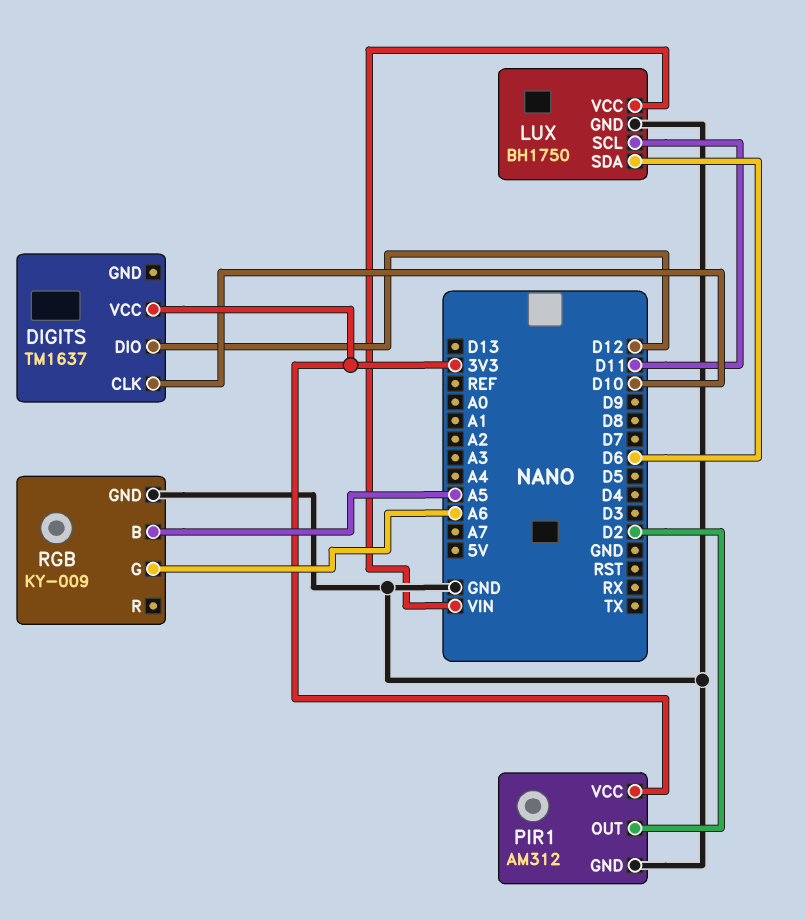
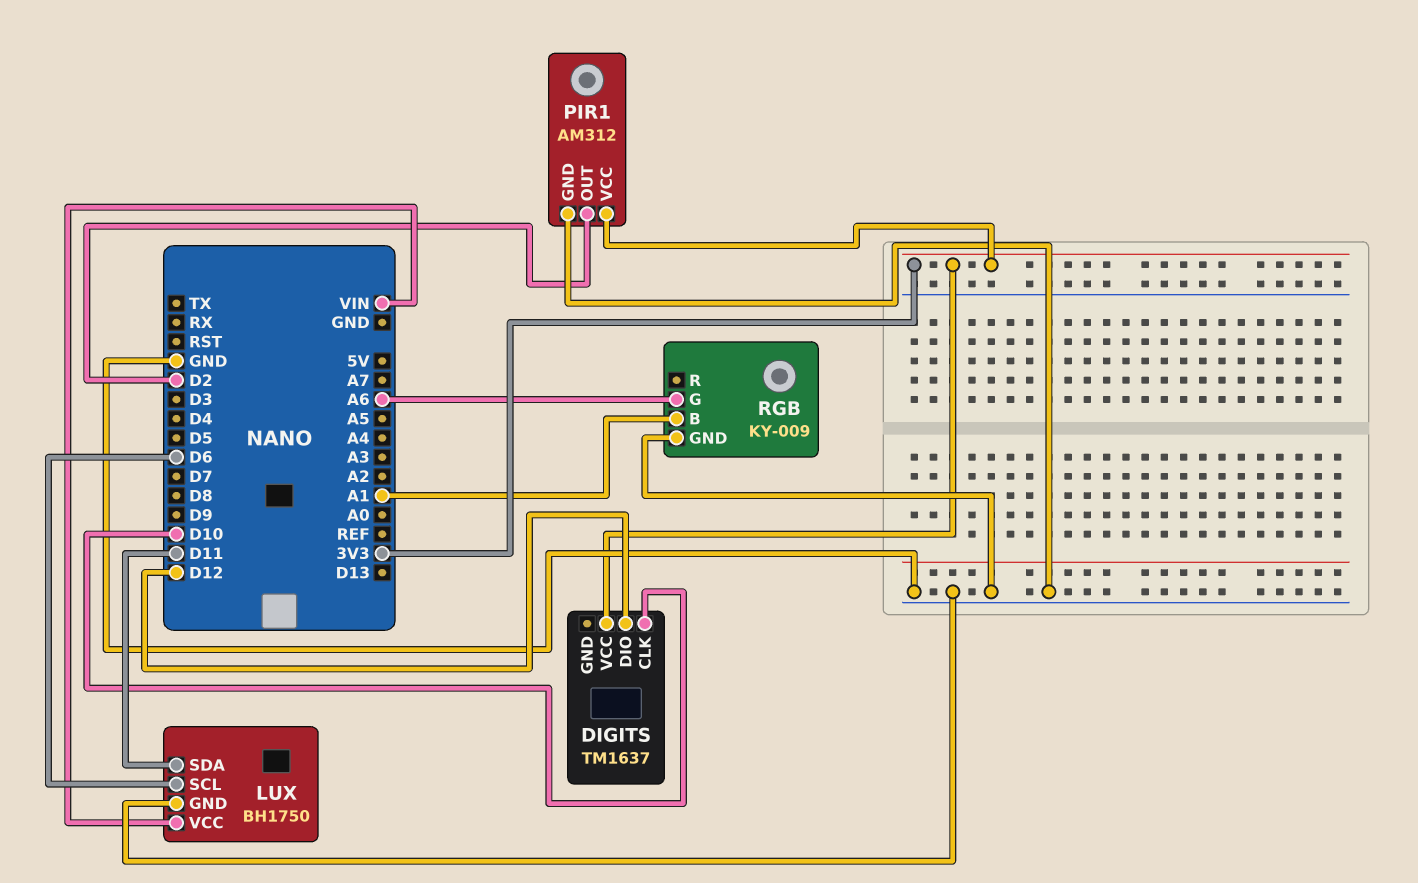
LUX pin SCL: D11 -> D6
LUX pin SDA: D6 -> D11
RGB pin B: A5 -> A1

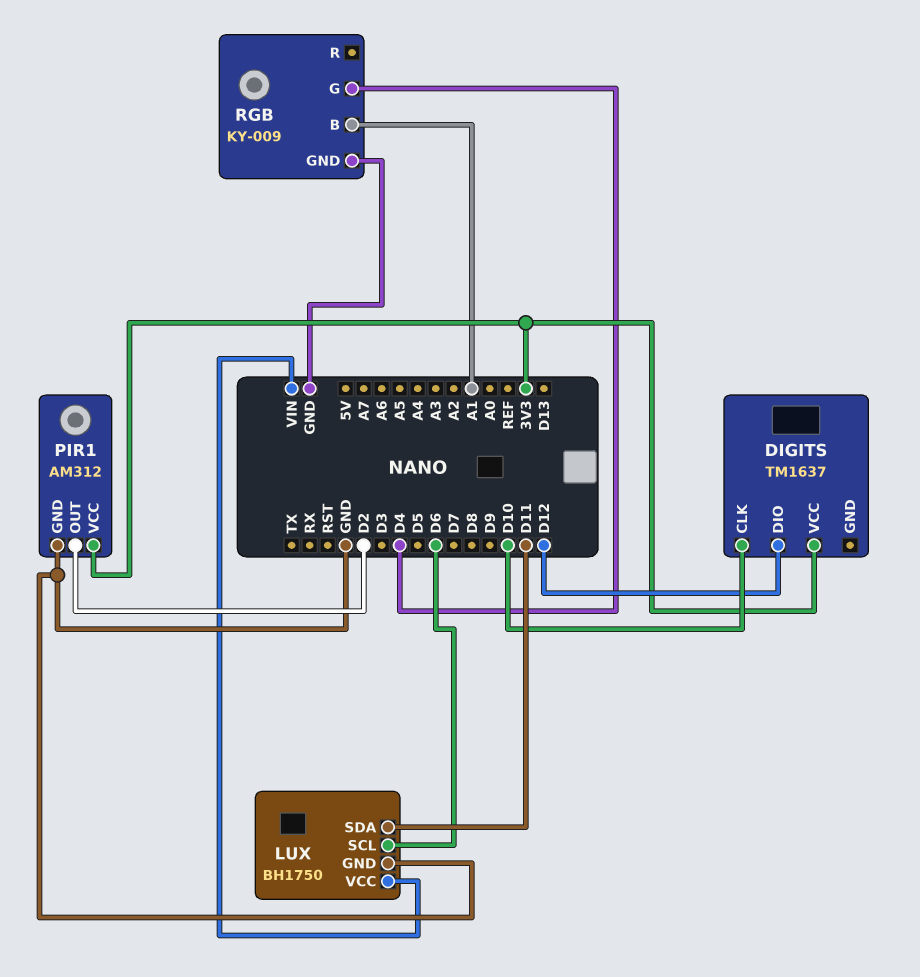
RGB pin G: A6 -> D4

